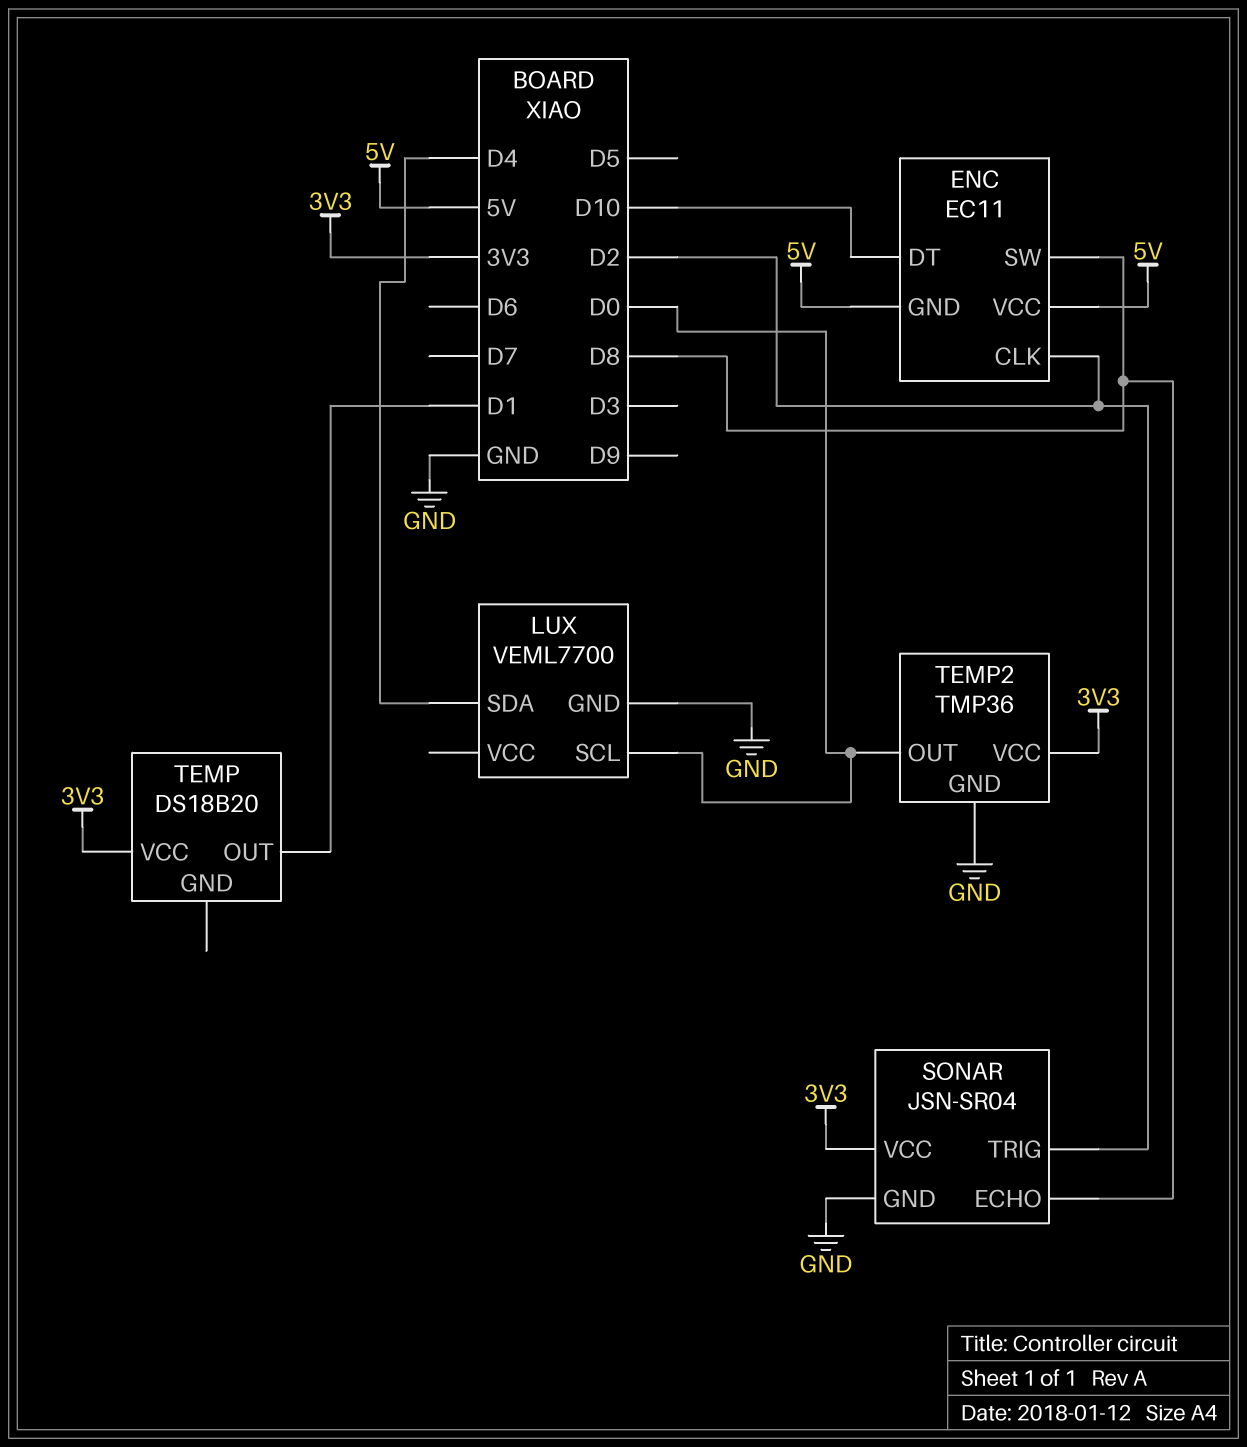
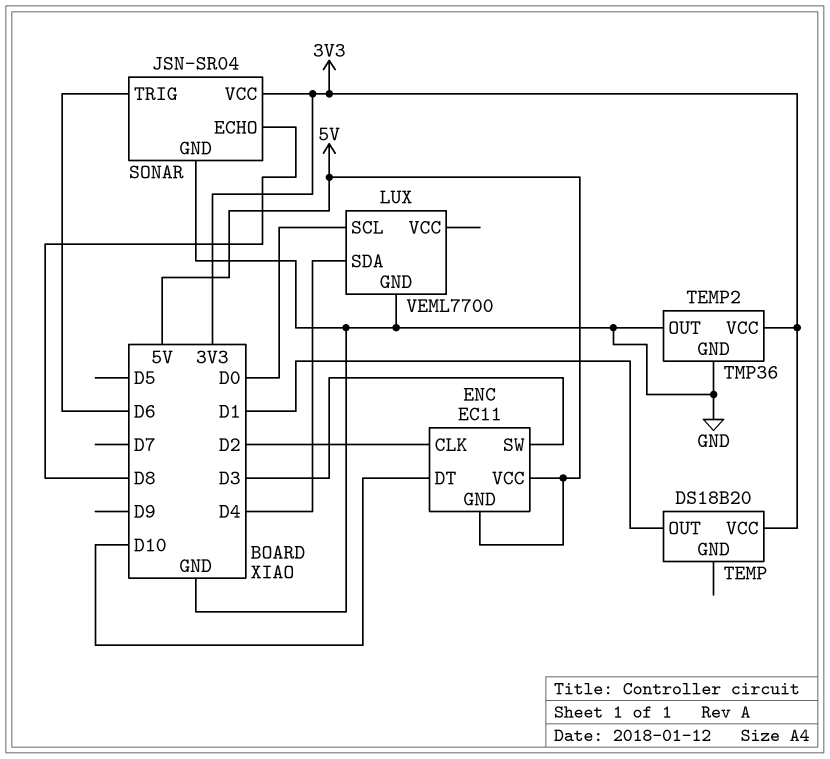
ENC pin SW: D8 -> D3
SONAR pin TRIG: D2 -> D6
TEMP2 pin OUT: D0 -> GND

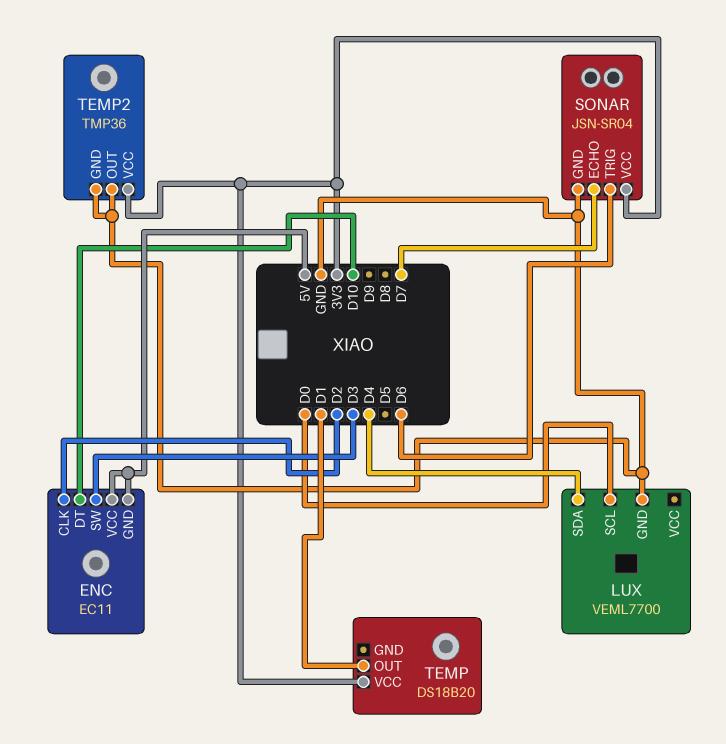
SONAR pin ECHO: D8 -> D7

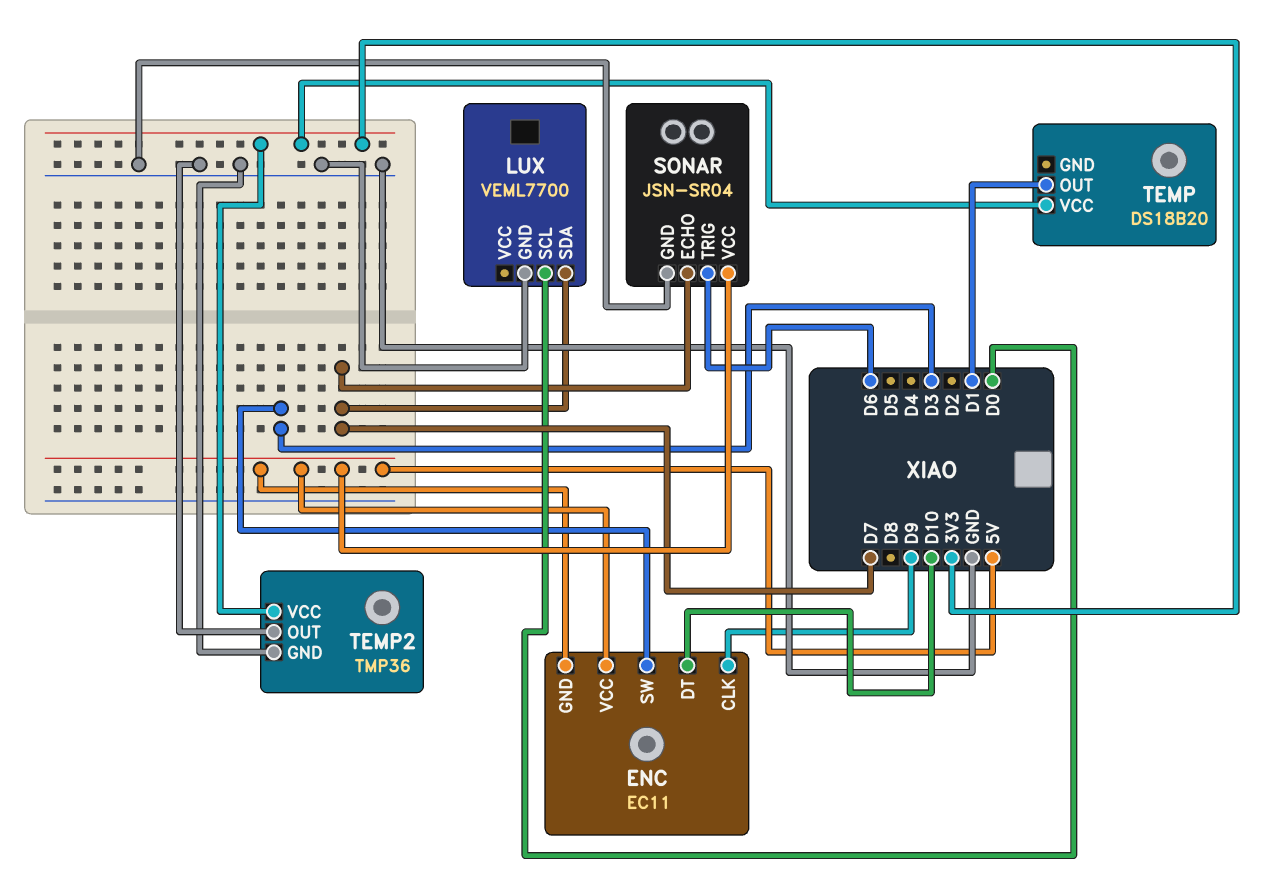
ENC pin CLK: D2 -> D9
LUX pin SDA: D4 -> D7
SONAR pin VCC: 3V3 -> 5V

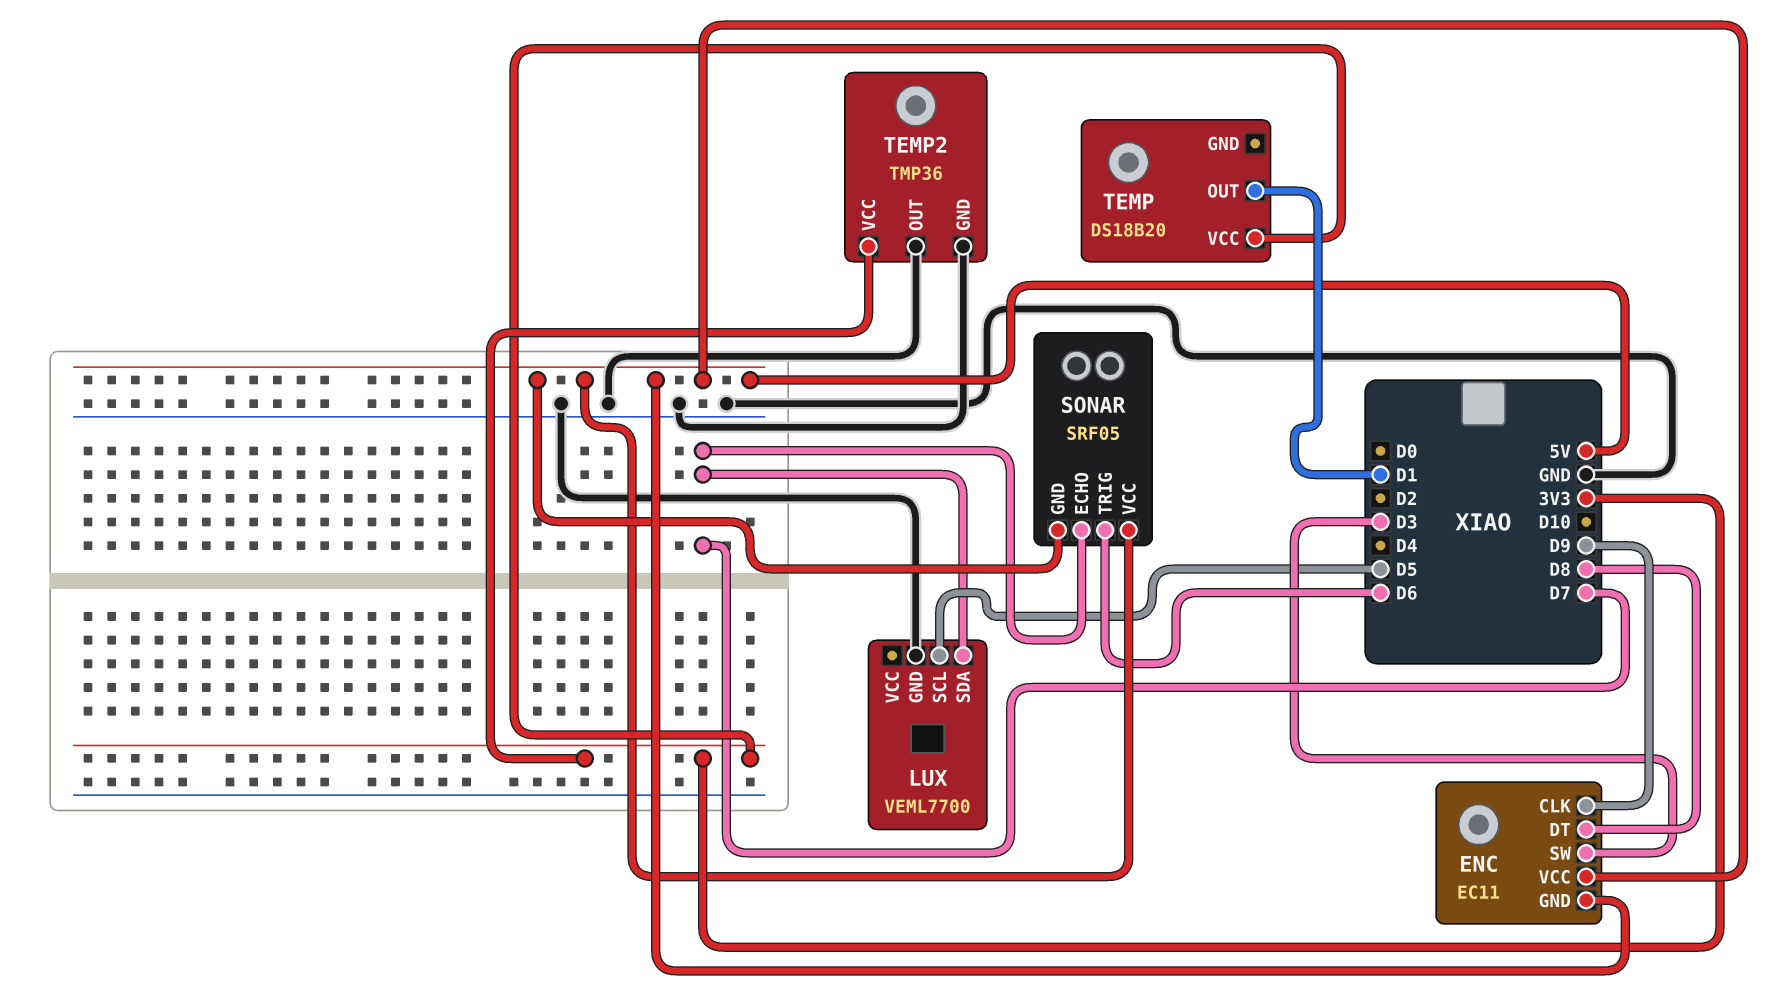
ENC pin DT: D10 -> D8
LUX pin SCL: D0 -> D5
SONAR: JSN-SR04 -> SRF05
SONAR pin GND: GND -> 5V

